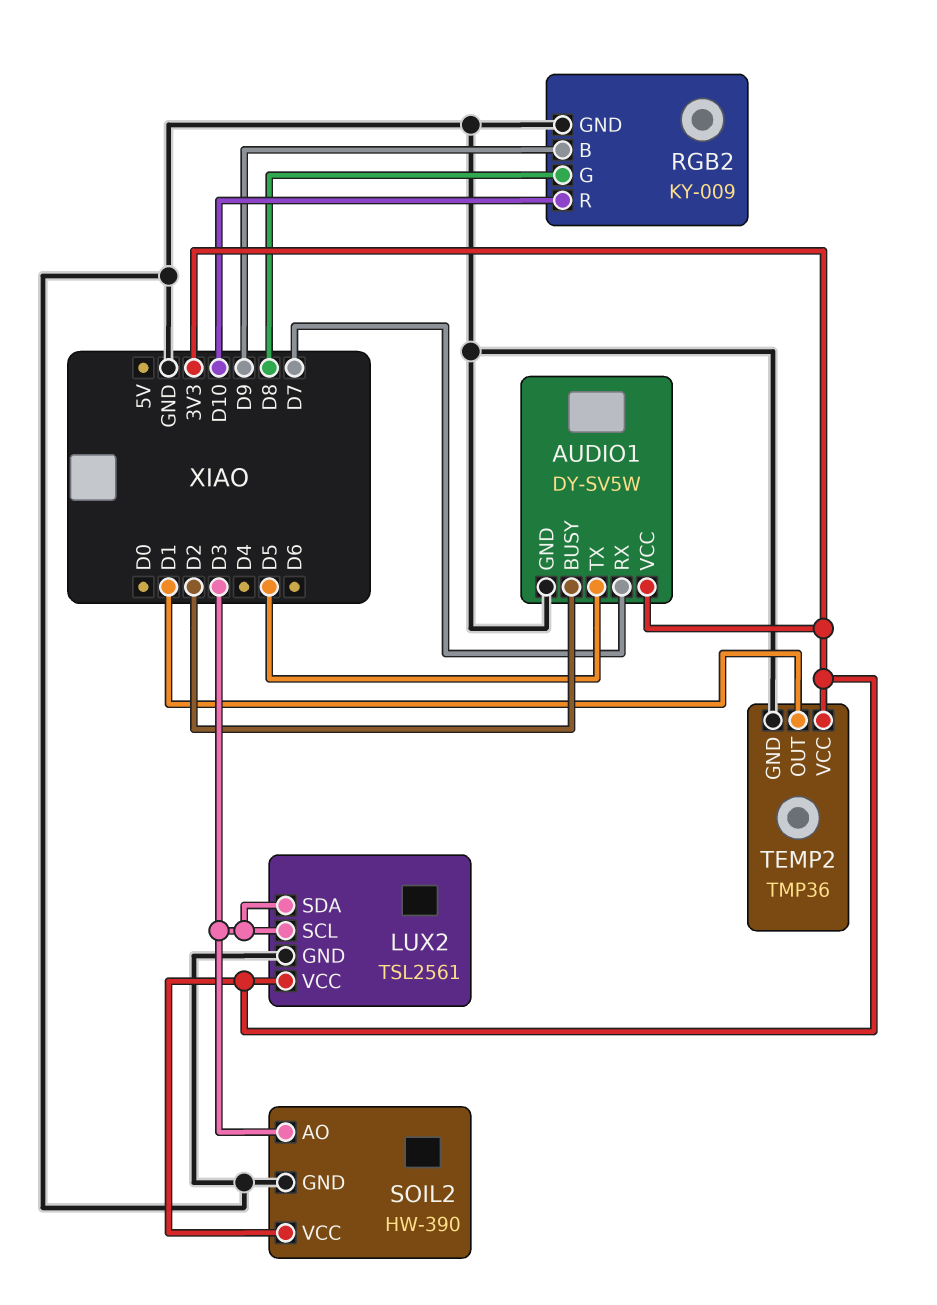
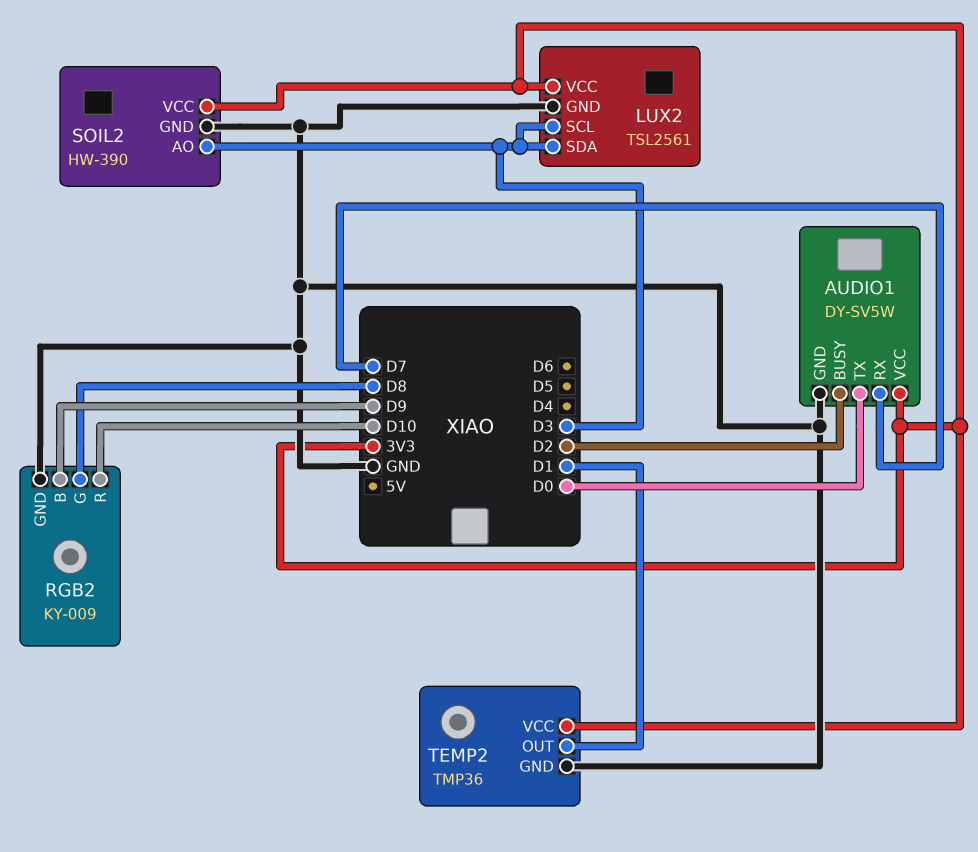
AUDIO1 pin TX: D5 -> D0

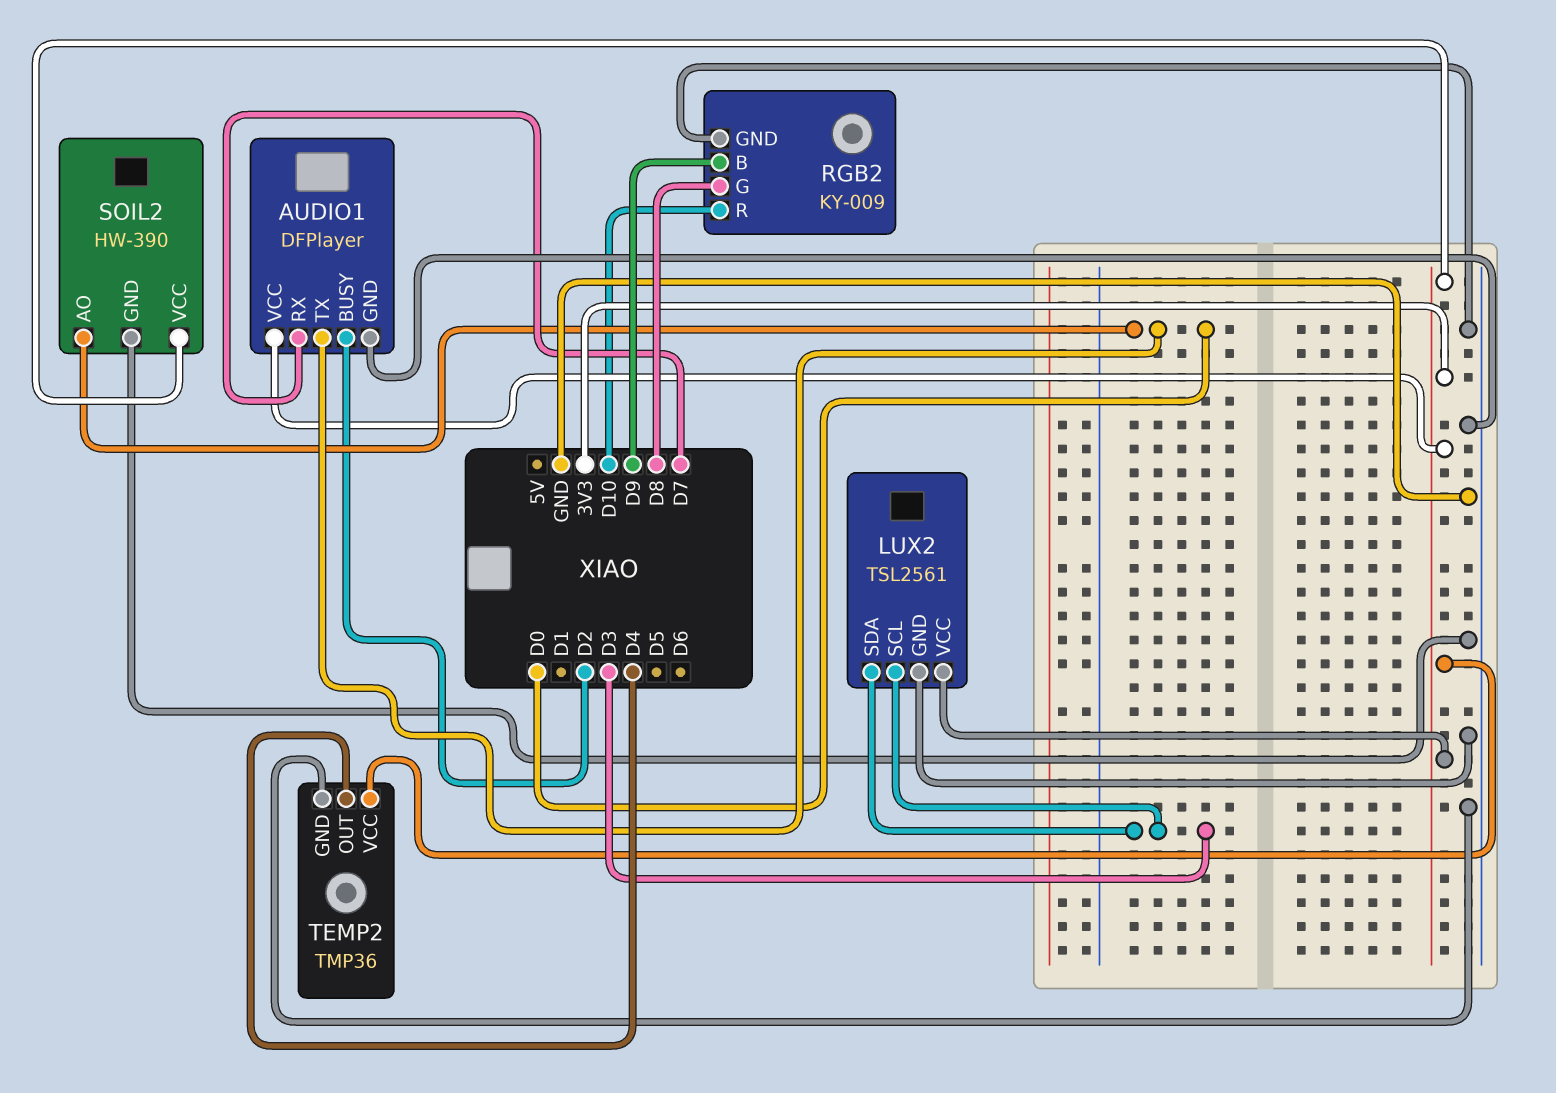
AUDIO1: DY-SV5W -> DFPlayer
SOIL2 pin AO: D3 -> D0
TEMP2 pin OUT: D1 -> D4

